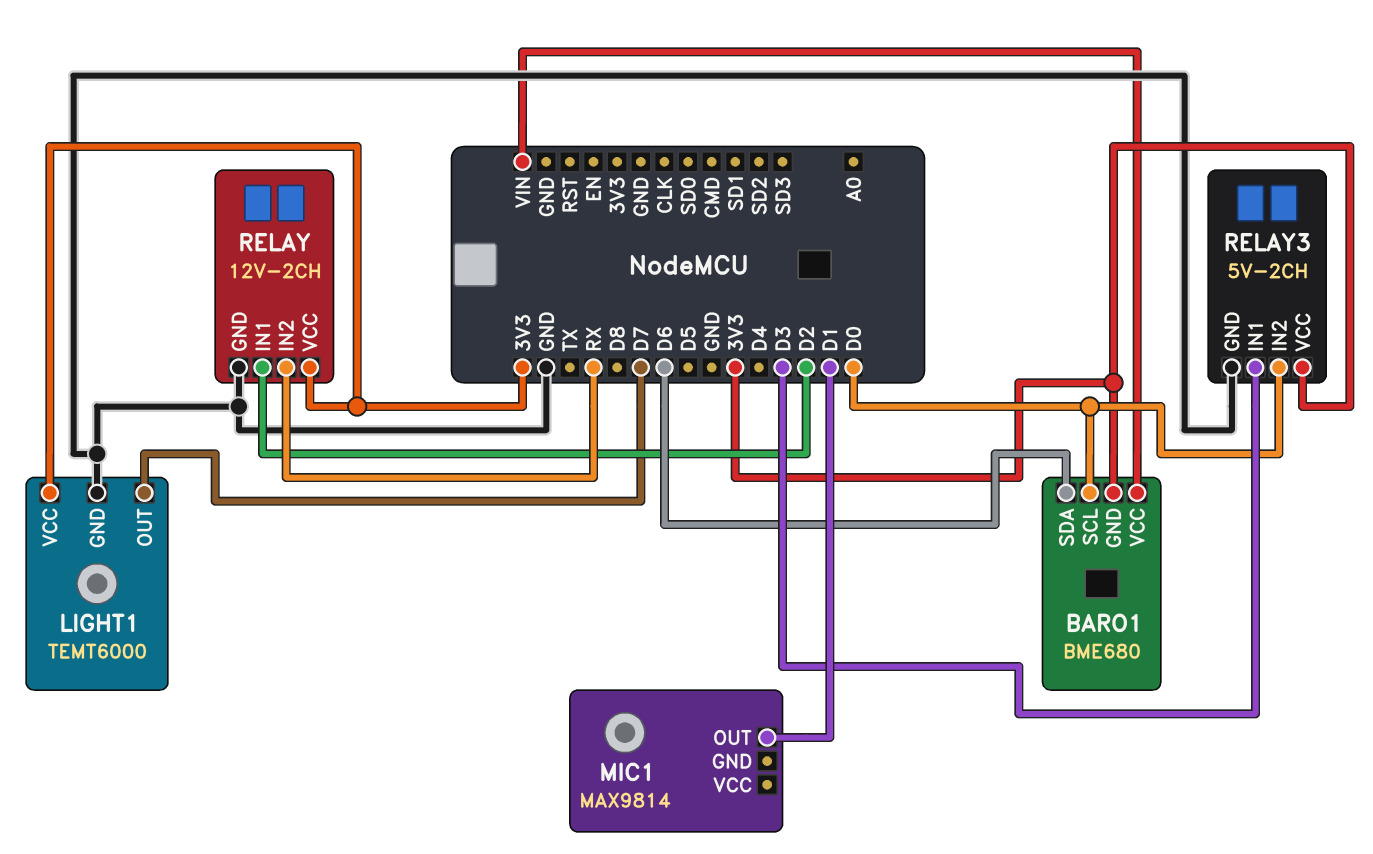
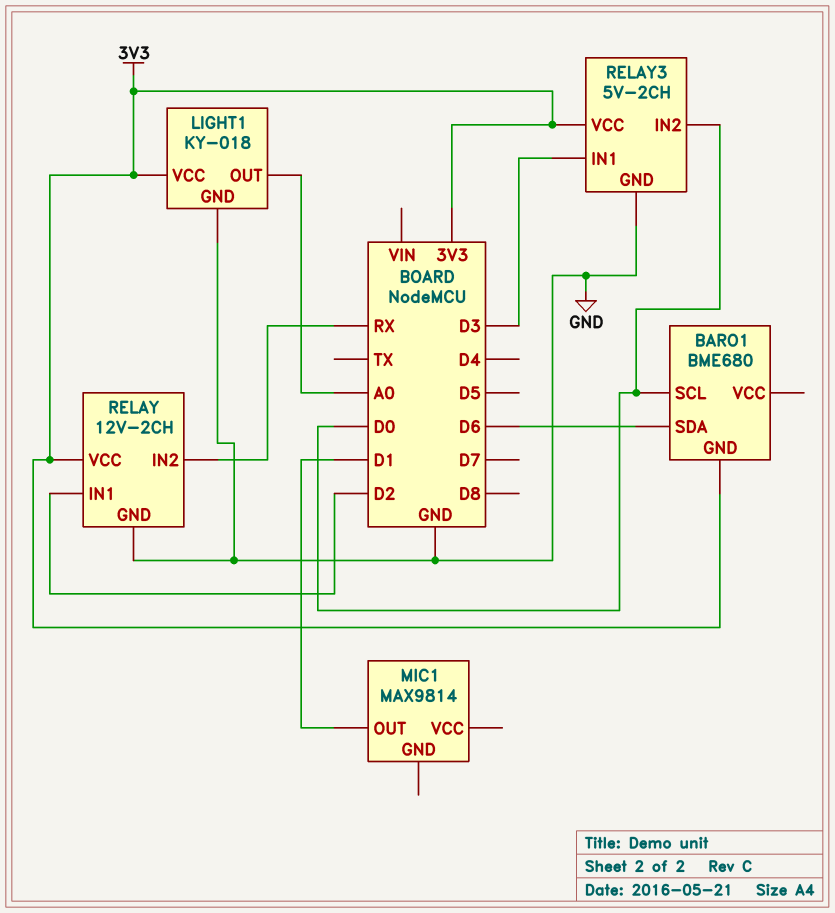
BARO1 pin VCC: VIN -> none
LIGHT1: TEMT6000 -> KY-018
LIGHT1 pin OUT: D7 -> A0

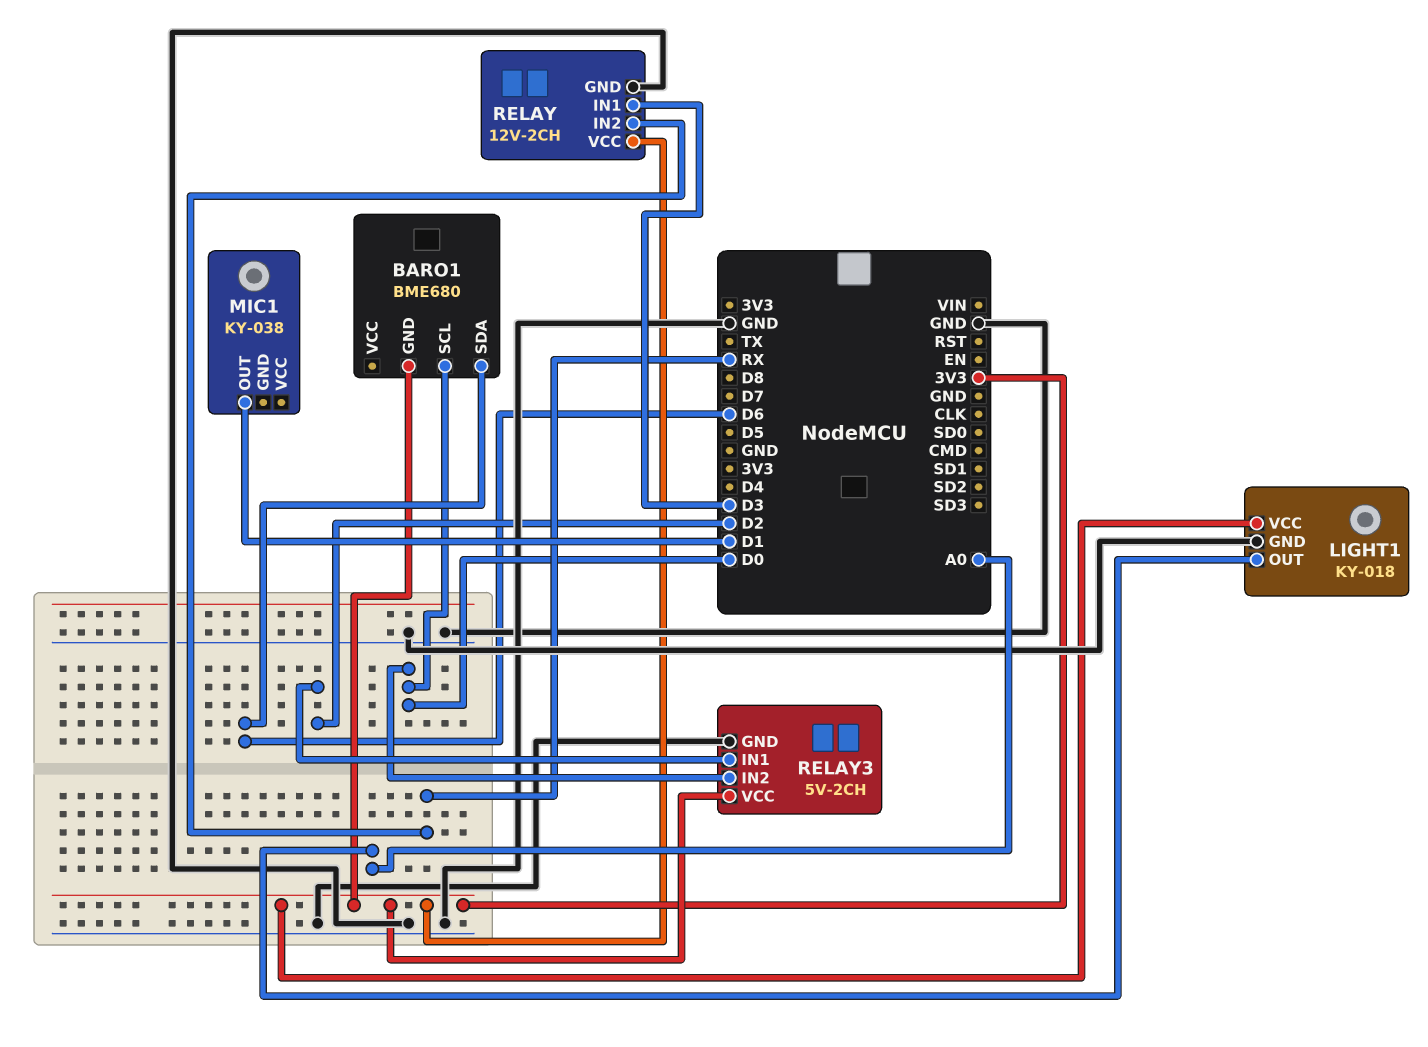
MIC1: MAX9814 -> KY-038
RELAY pin IN1: D2 -> D3
RELAY3 pin IN1: D3 -> D2

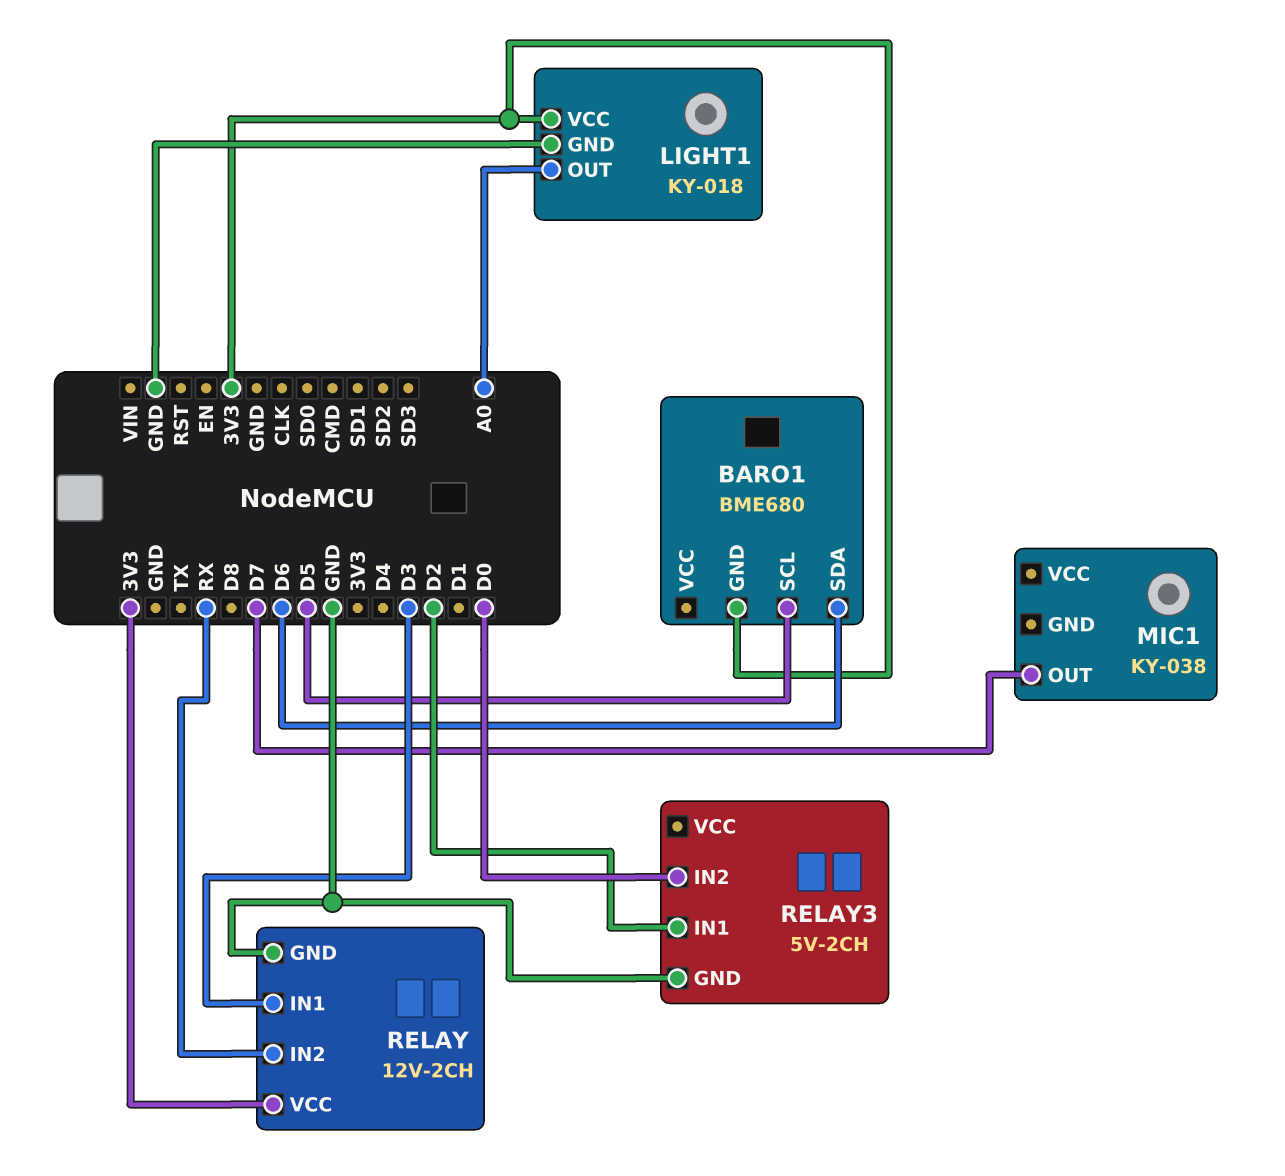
BARO1 pin SCL: D0 -> D5
MIC1 pin OUT: D1 -> D7
RELAY3 pin VCC: 3V3 -> none

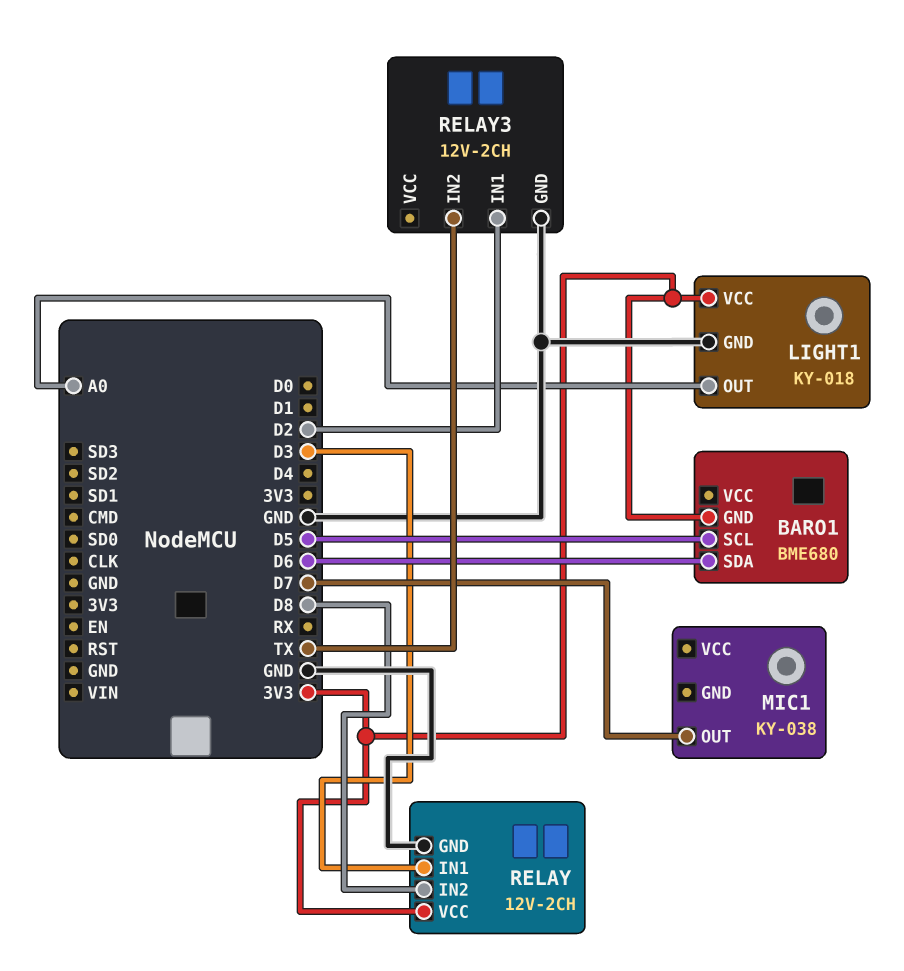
RELAY pin IN2: RX -> D8
RELAY3: 5V-2CH -> 12V-2CH
RELAY3 pin IN2: D0 -> TX

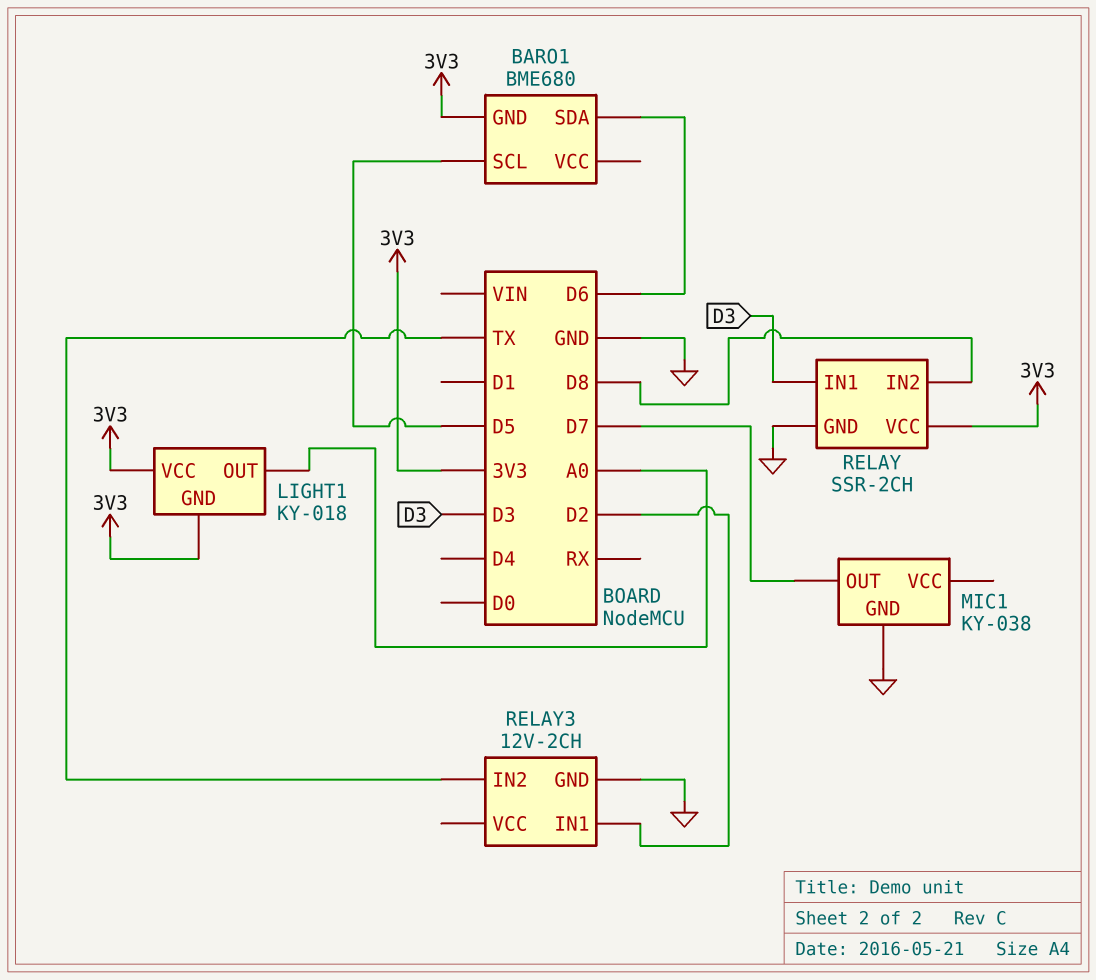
LIGHT1 pin GND: GND -> 3V3
MIC1 pin GND: none -> GND
RELAY: 12V-2CH -> SSR-2CH

